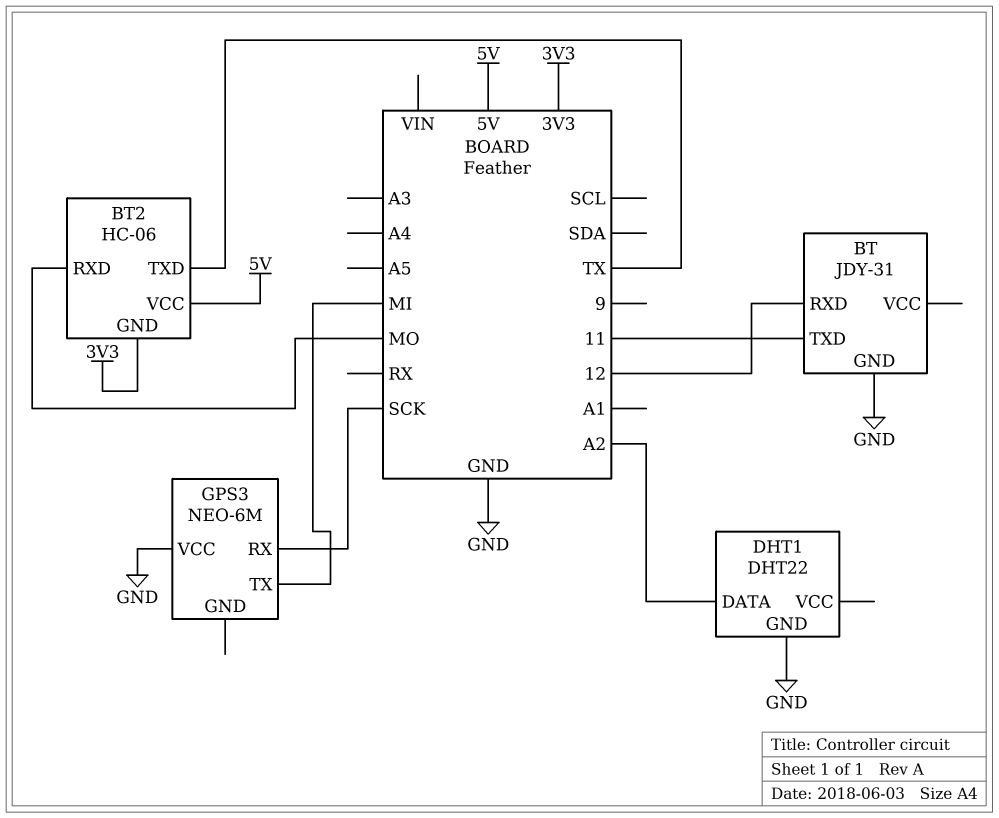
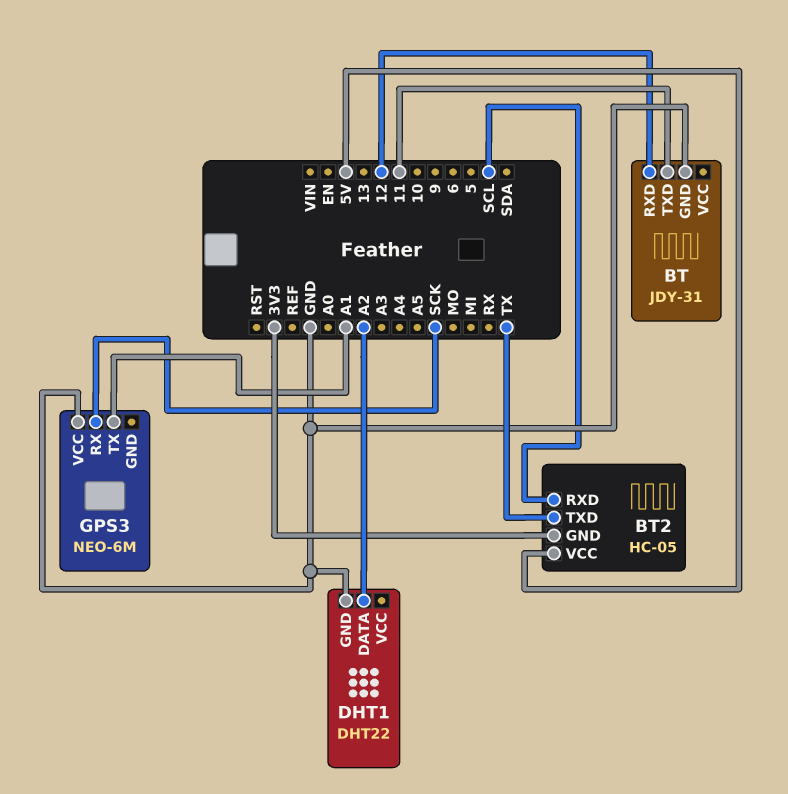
BT2: HC-06 -> HC-05
BT2 pin RXD: MO -> SCL
GPS3 pin TX: MI -> A1

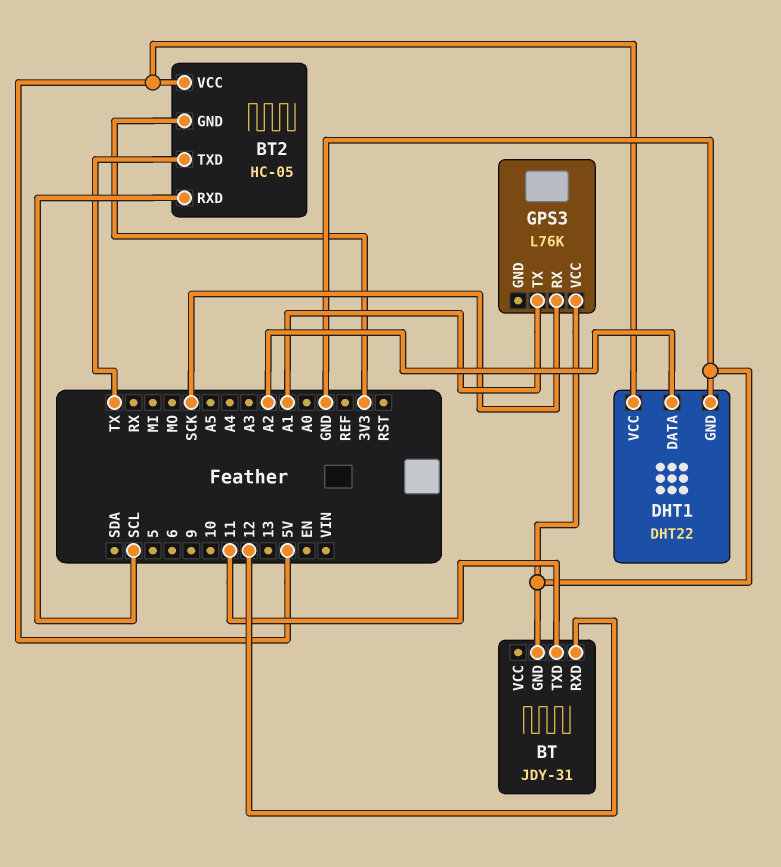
DHT1 pin VCC: none -> 5V
GPS3: NEO-6M -> L76K

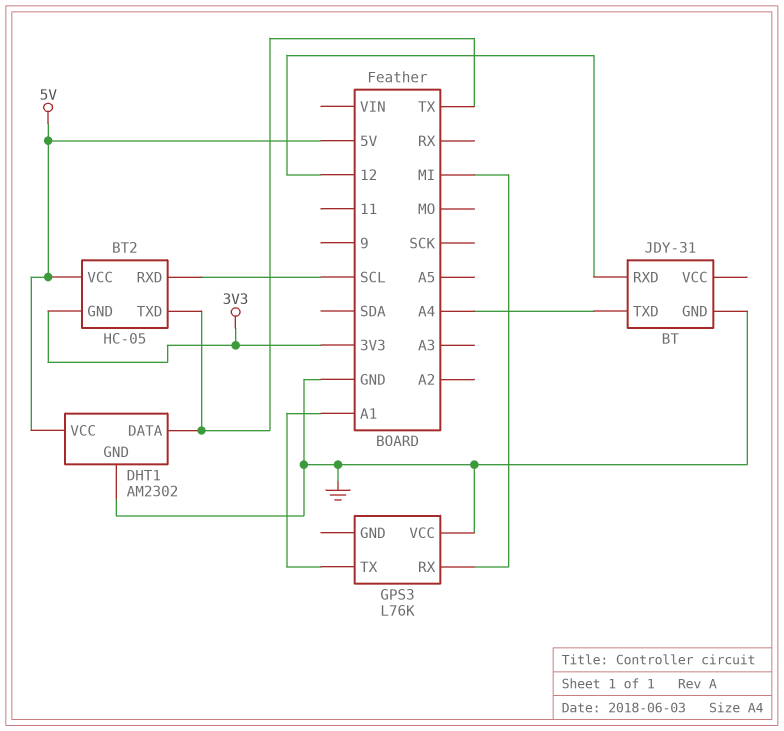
BT pin TXD: 11 -> A4
DHT1: DHT22 -> AM2302
DHT1 pin DATA: A2 -> TX
GPS3 pin RX: SCK -> MI

